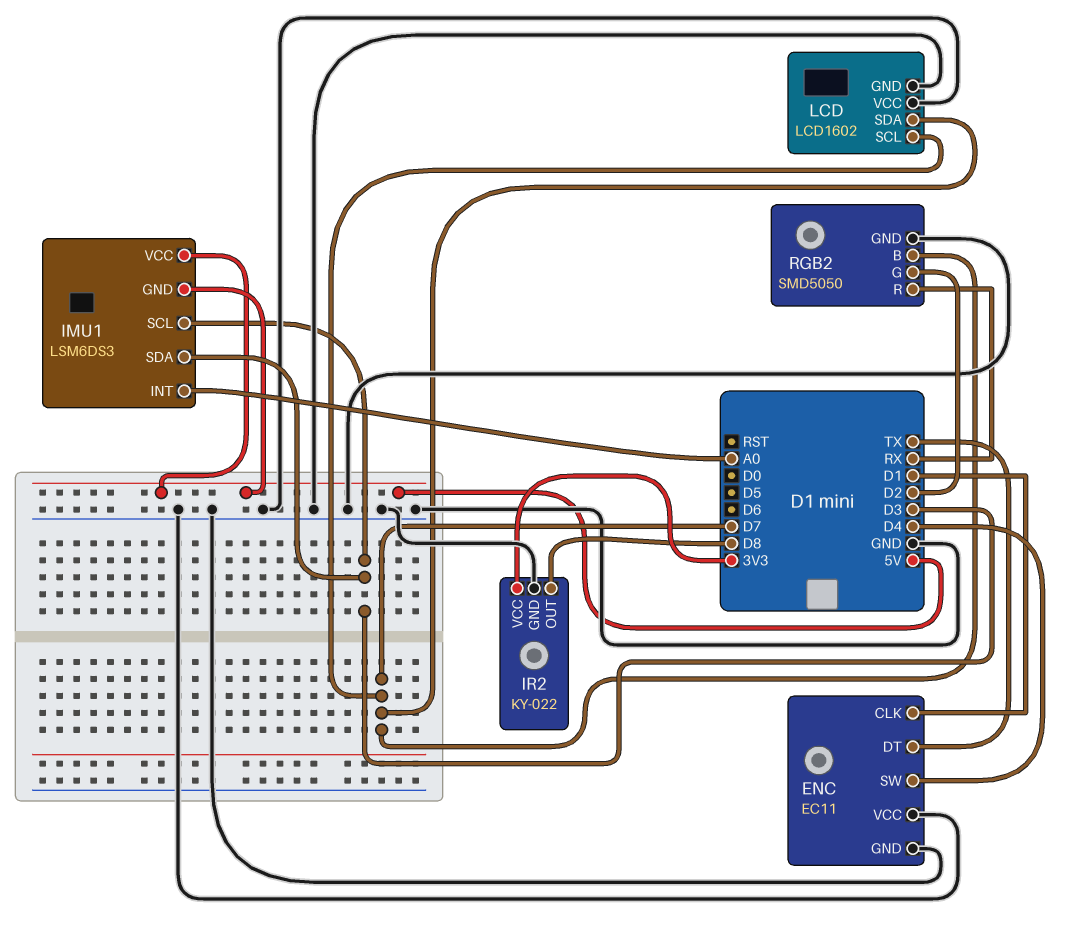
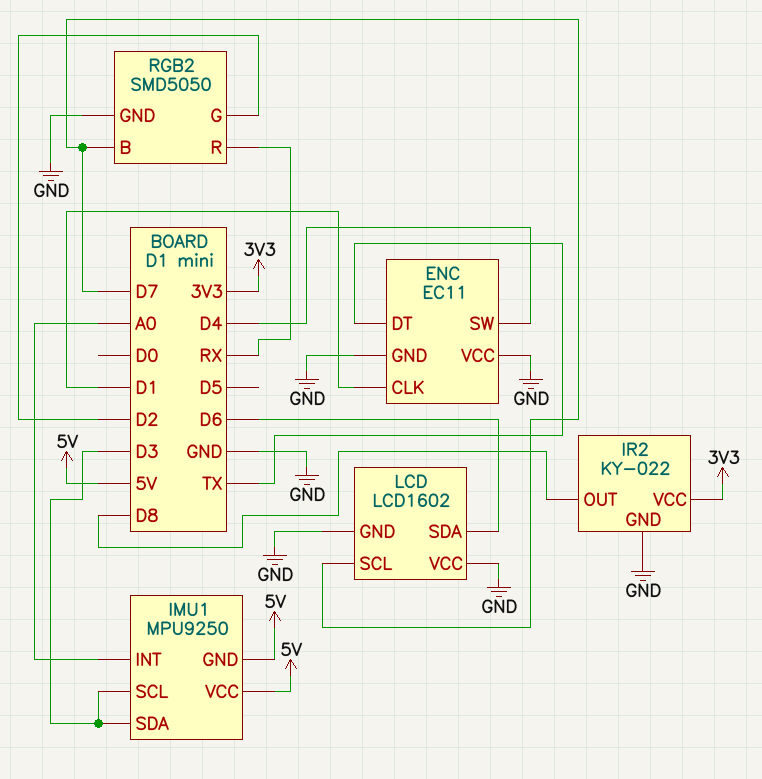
IMU1: LSM6DS3 -> MPU9250
LCD pin SDA: D7 -> D6

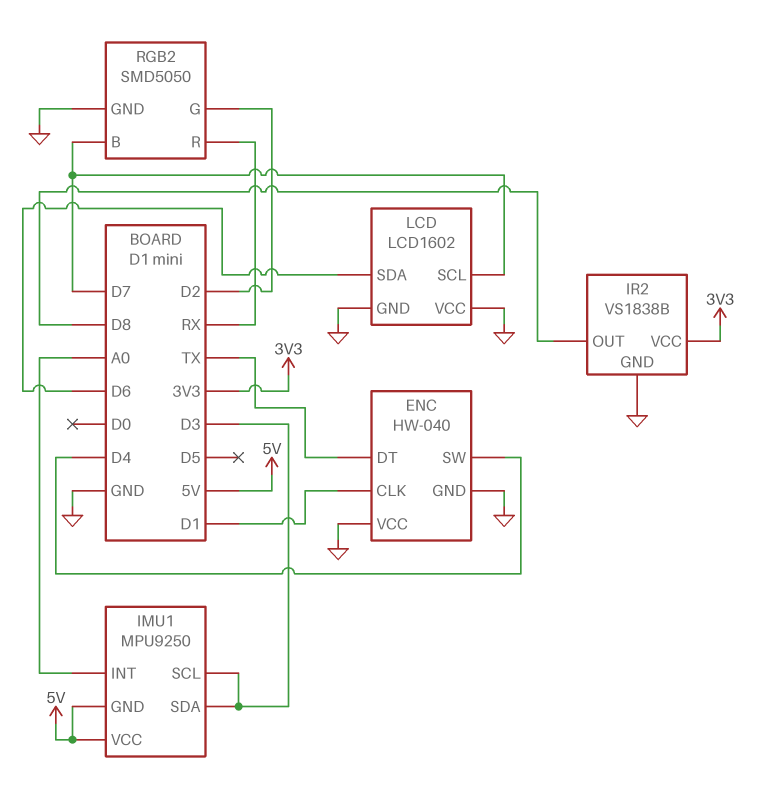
ENC: EC11 -> HW-040
IR2: KY-022 -> VS1838B

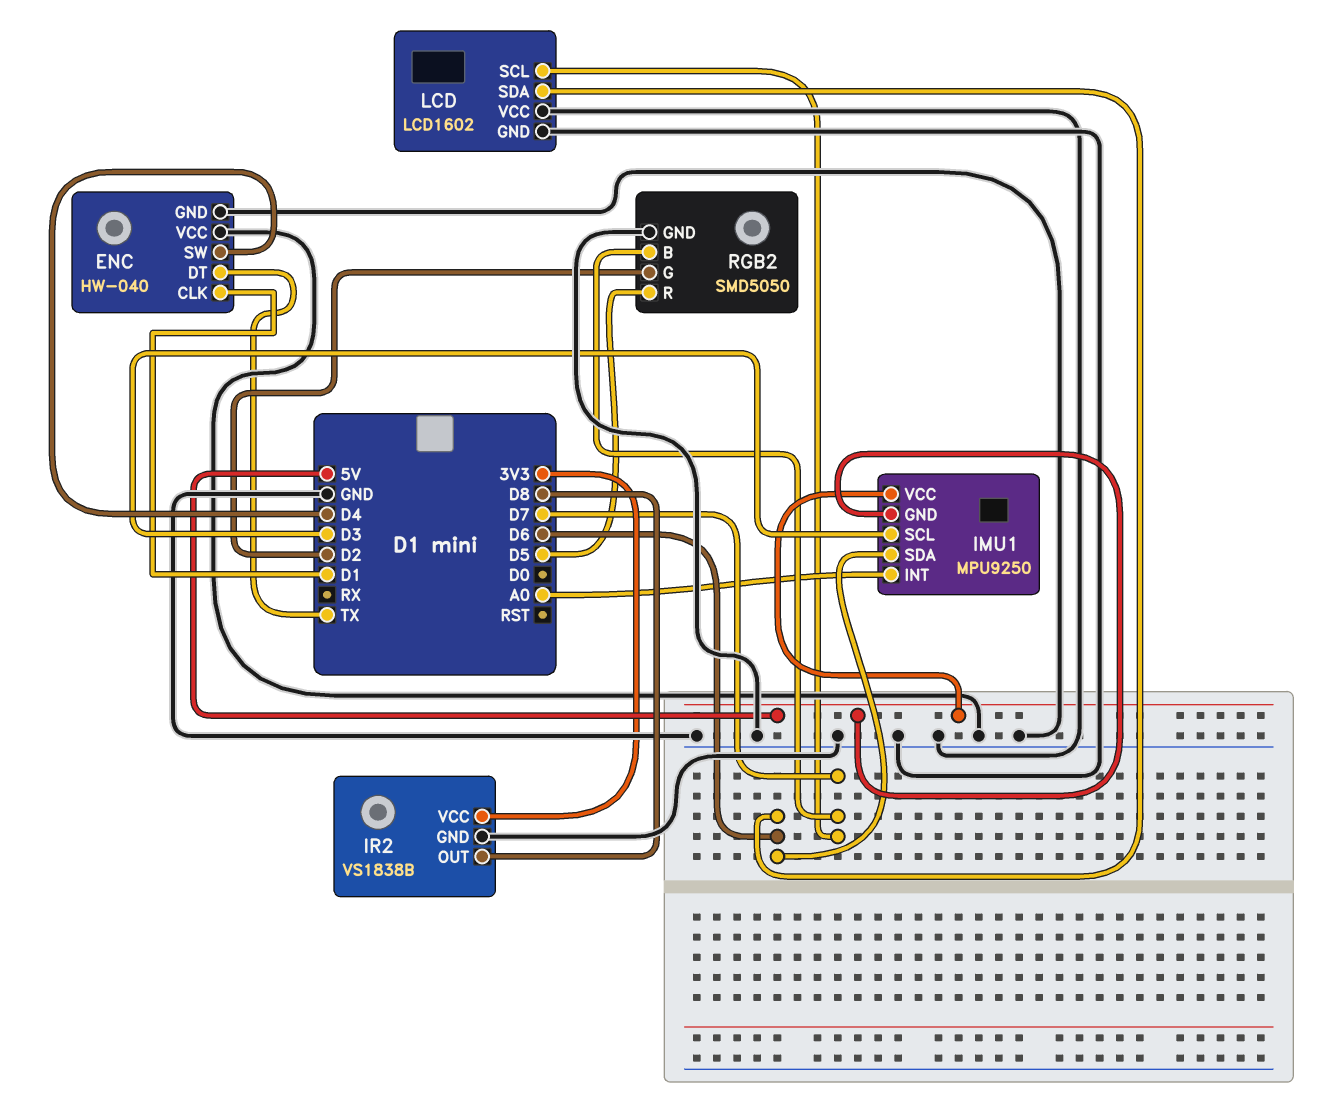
IMU1 pin SDA: D3 -> D6
RGB2 pin R: RX -> D5

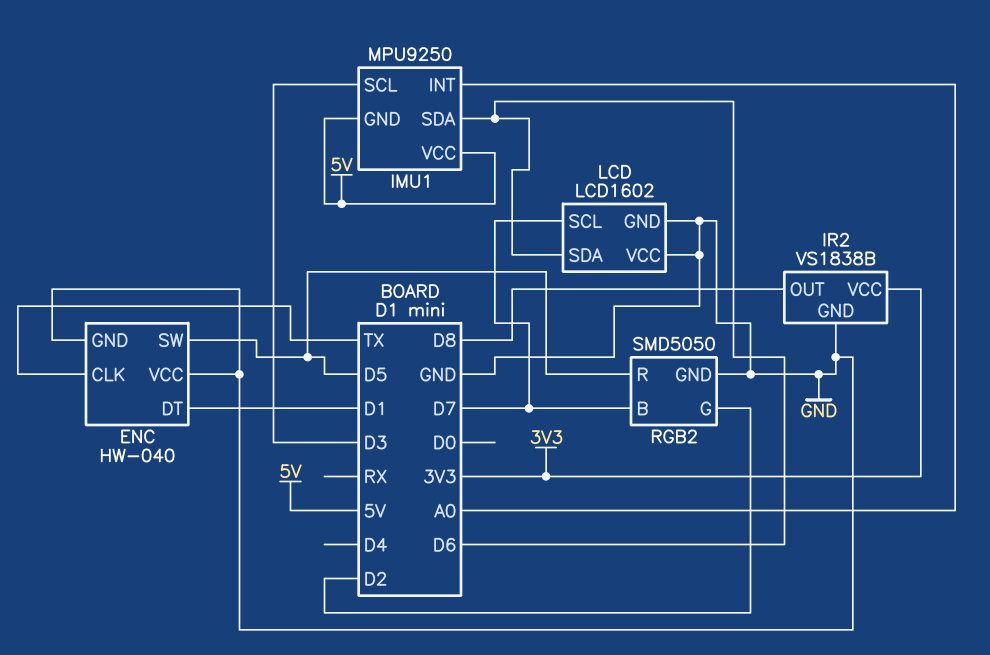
ENC pin CLK: D1 -> TX
ENC pin DT: TX -> D1
ENC pin SW: D4 -> D5

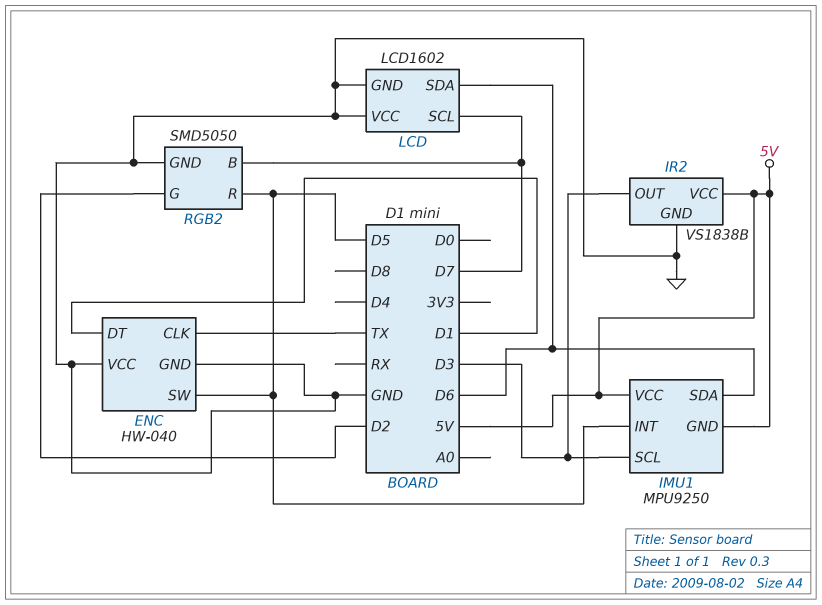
IMU1 pin INT: A0 -> D5
IR2 pin OUT: D8 -> D3
IR2 pin VCC: 3V3 -> 5V

